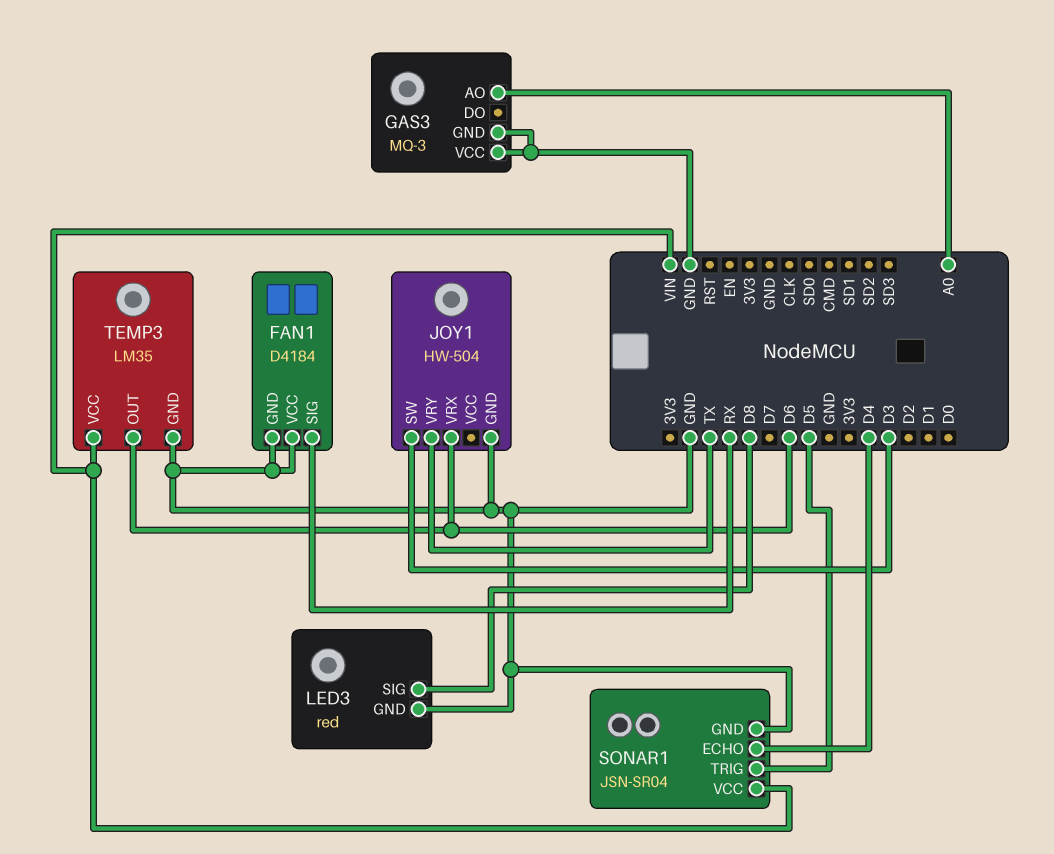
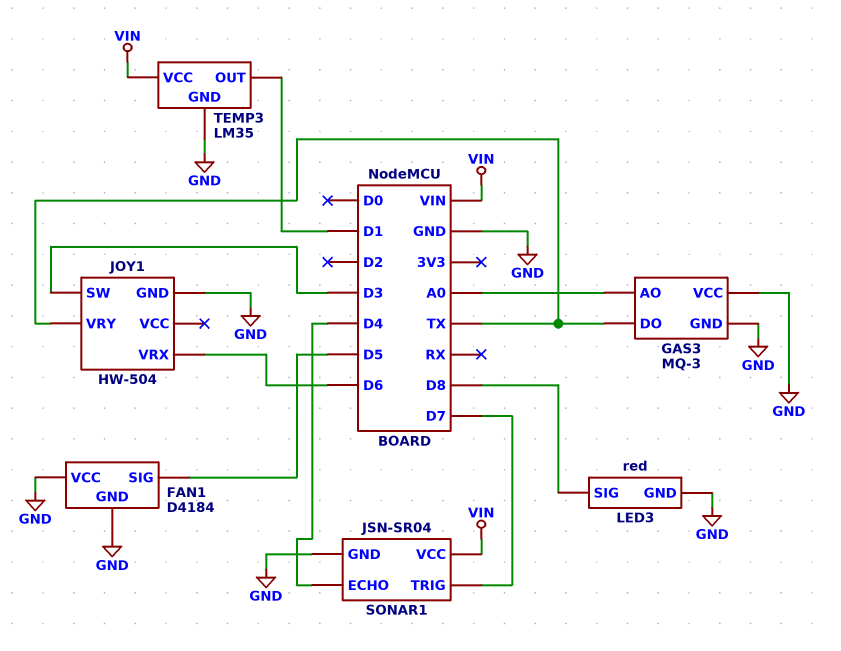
FAN1 pin SIG: RX -> D5
GAS3 pin DO: none -> TX
SONAR1 pin TRIG: D5 -> D7
TEMP3 pin OUT: D6 -> D1

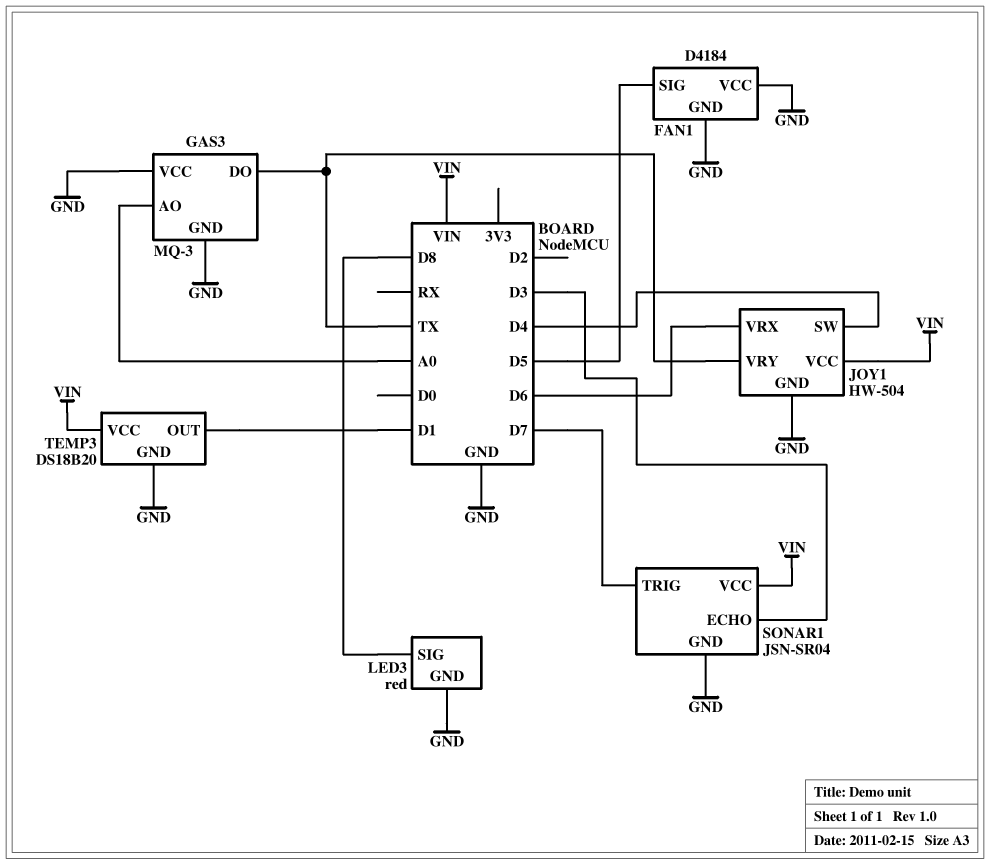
JOY1 pin SW: D3 -> D4
JOY1 pin VCC: none -> VIN
SONAR1 pin ECHO: D4 -> D3
TEMP3: LM35 -> DS18B20

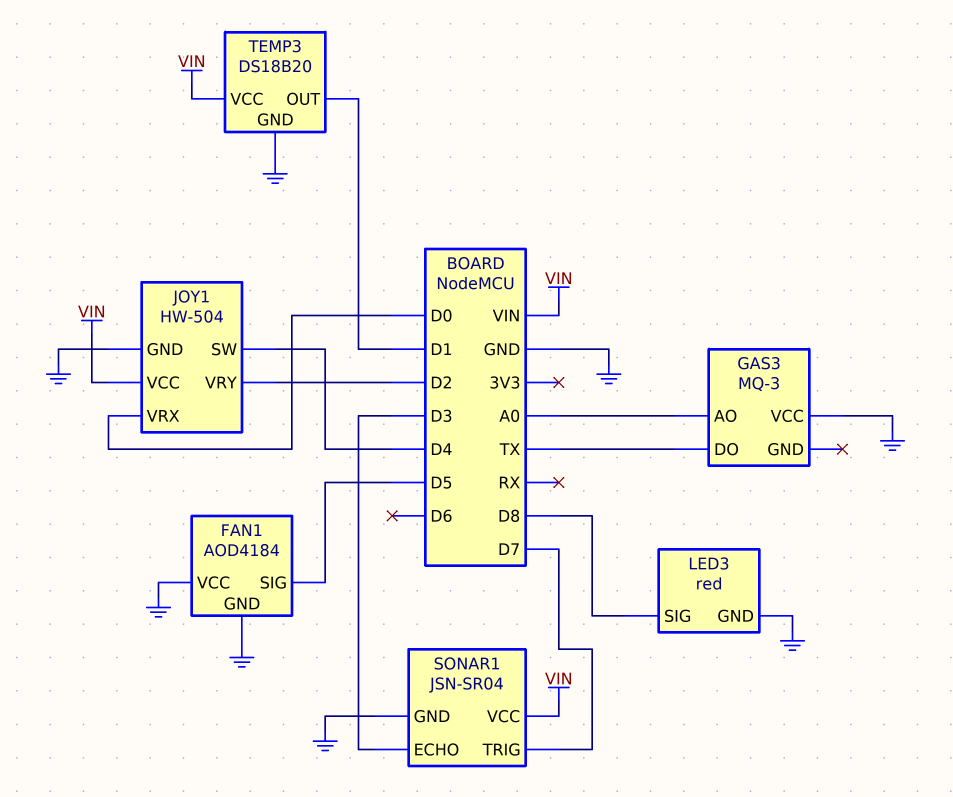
FAN1: D4184 -> AOD4184
GAS3 pin GND: GND -> none
JOY1 pin VRX: D6 -> D0
JOY1 pin VRY: TX -> D2

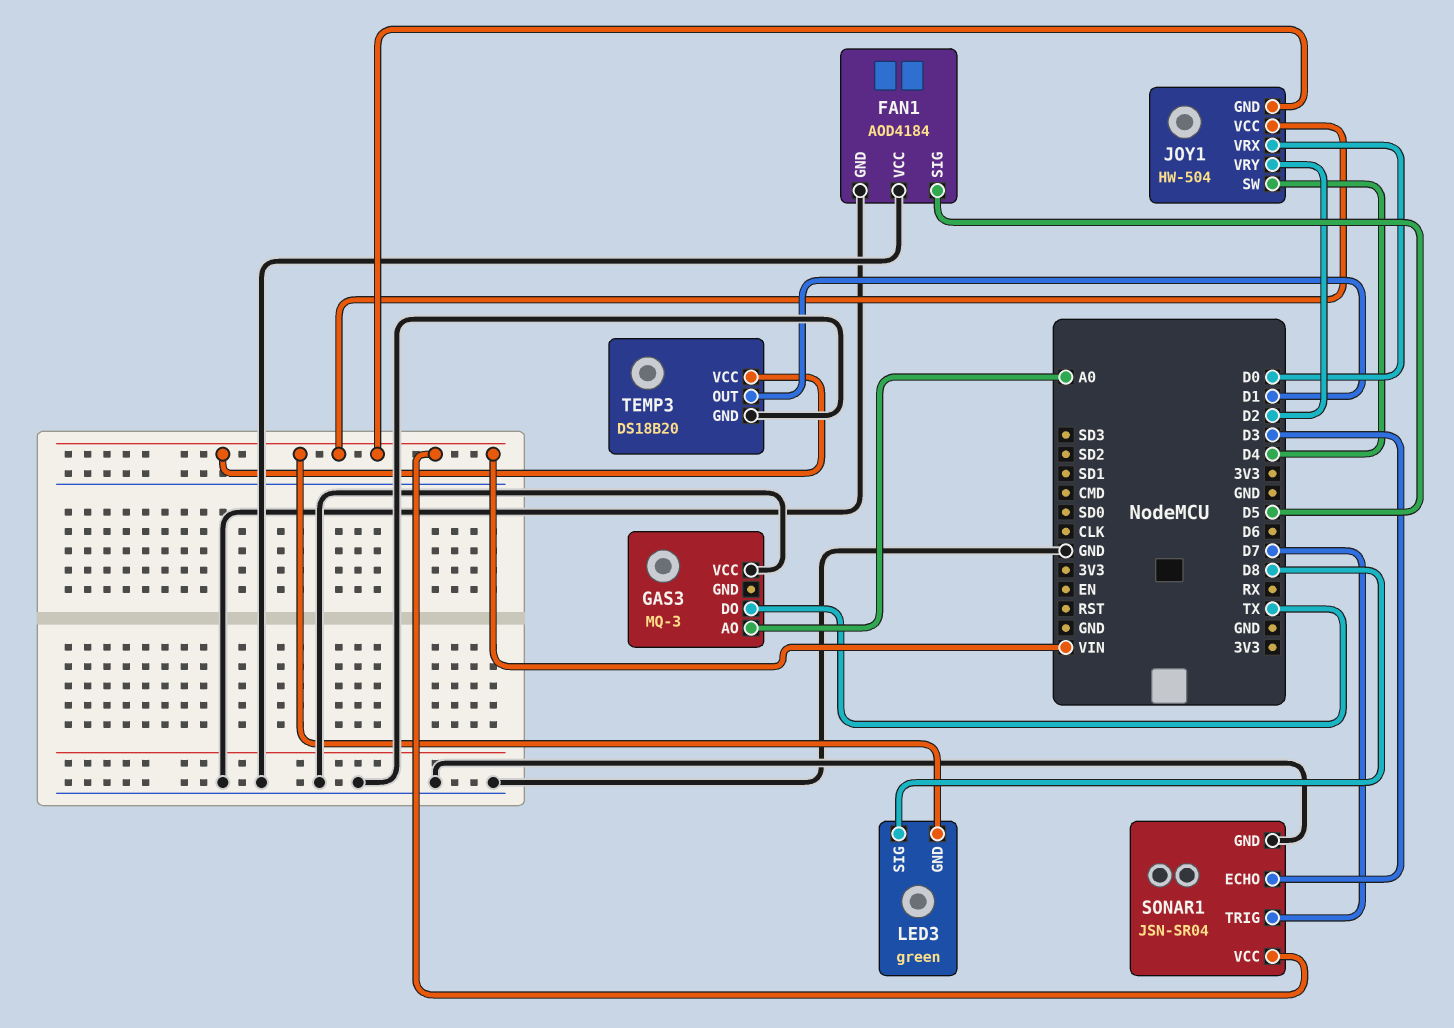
JOY1 pin GND: GND -> VIN
LED3: red -> green
LED3 pin GND: GND -> VIN

